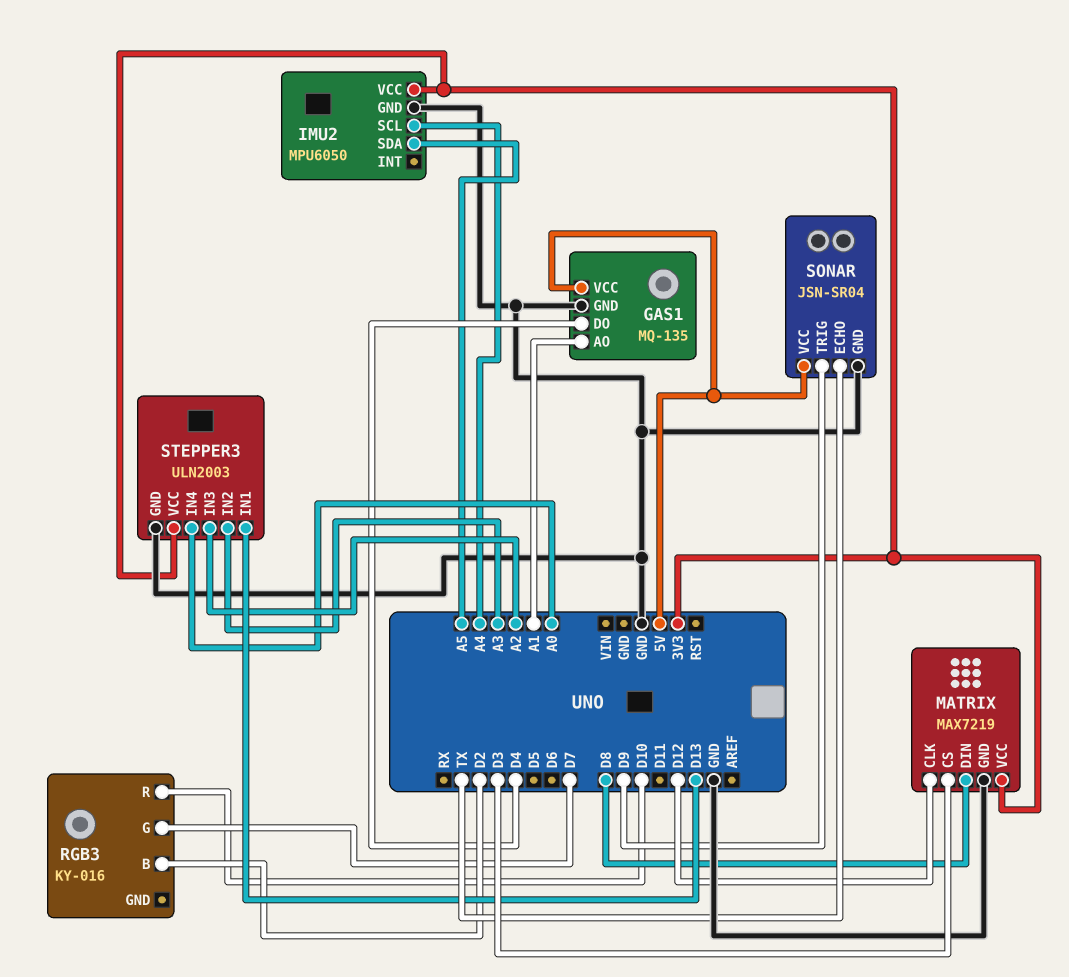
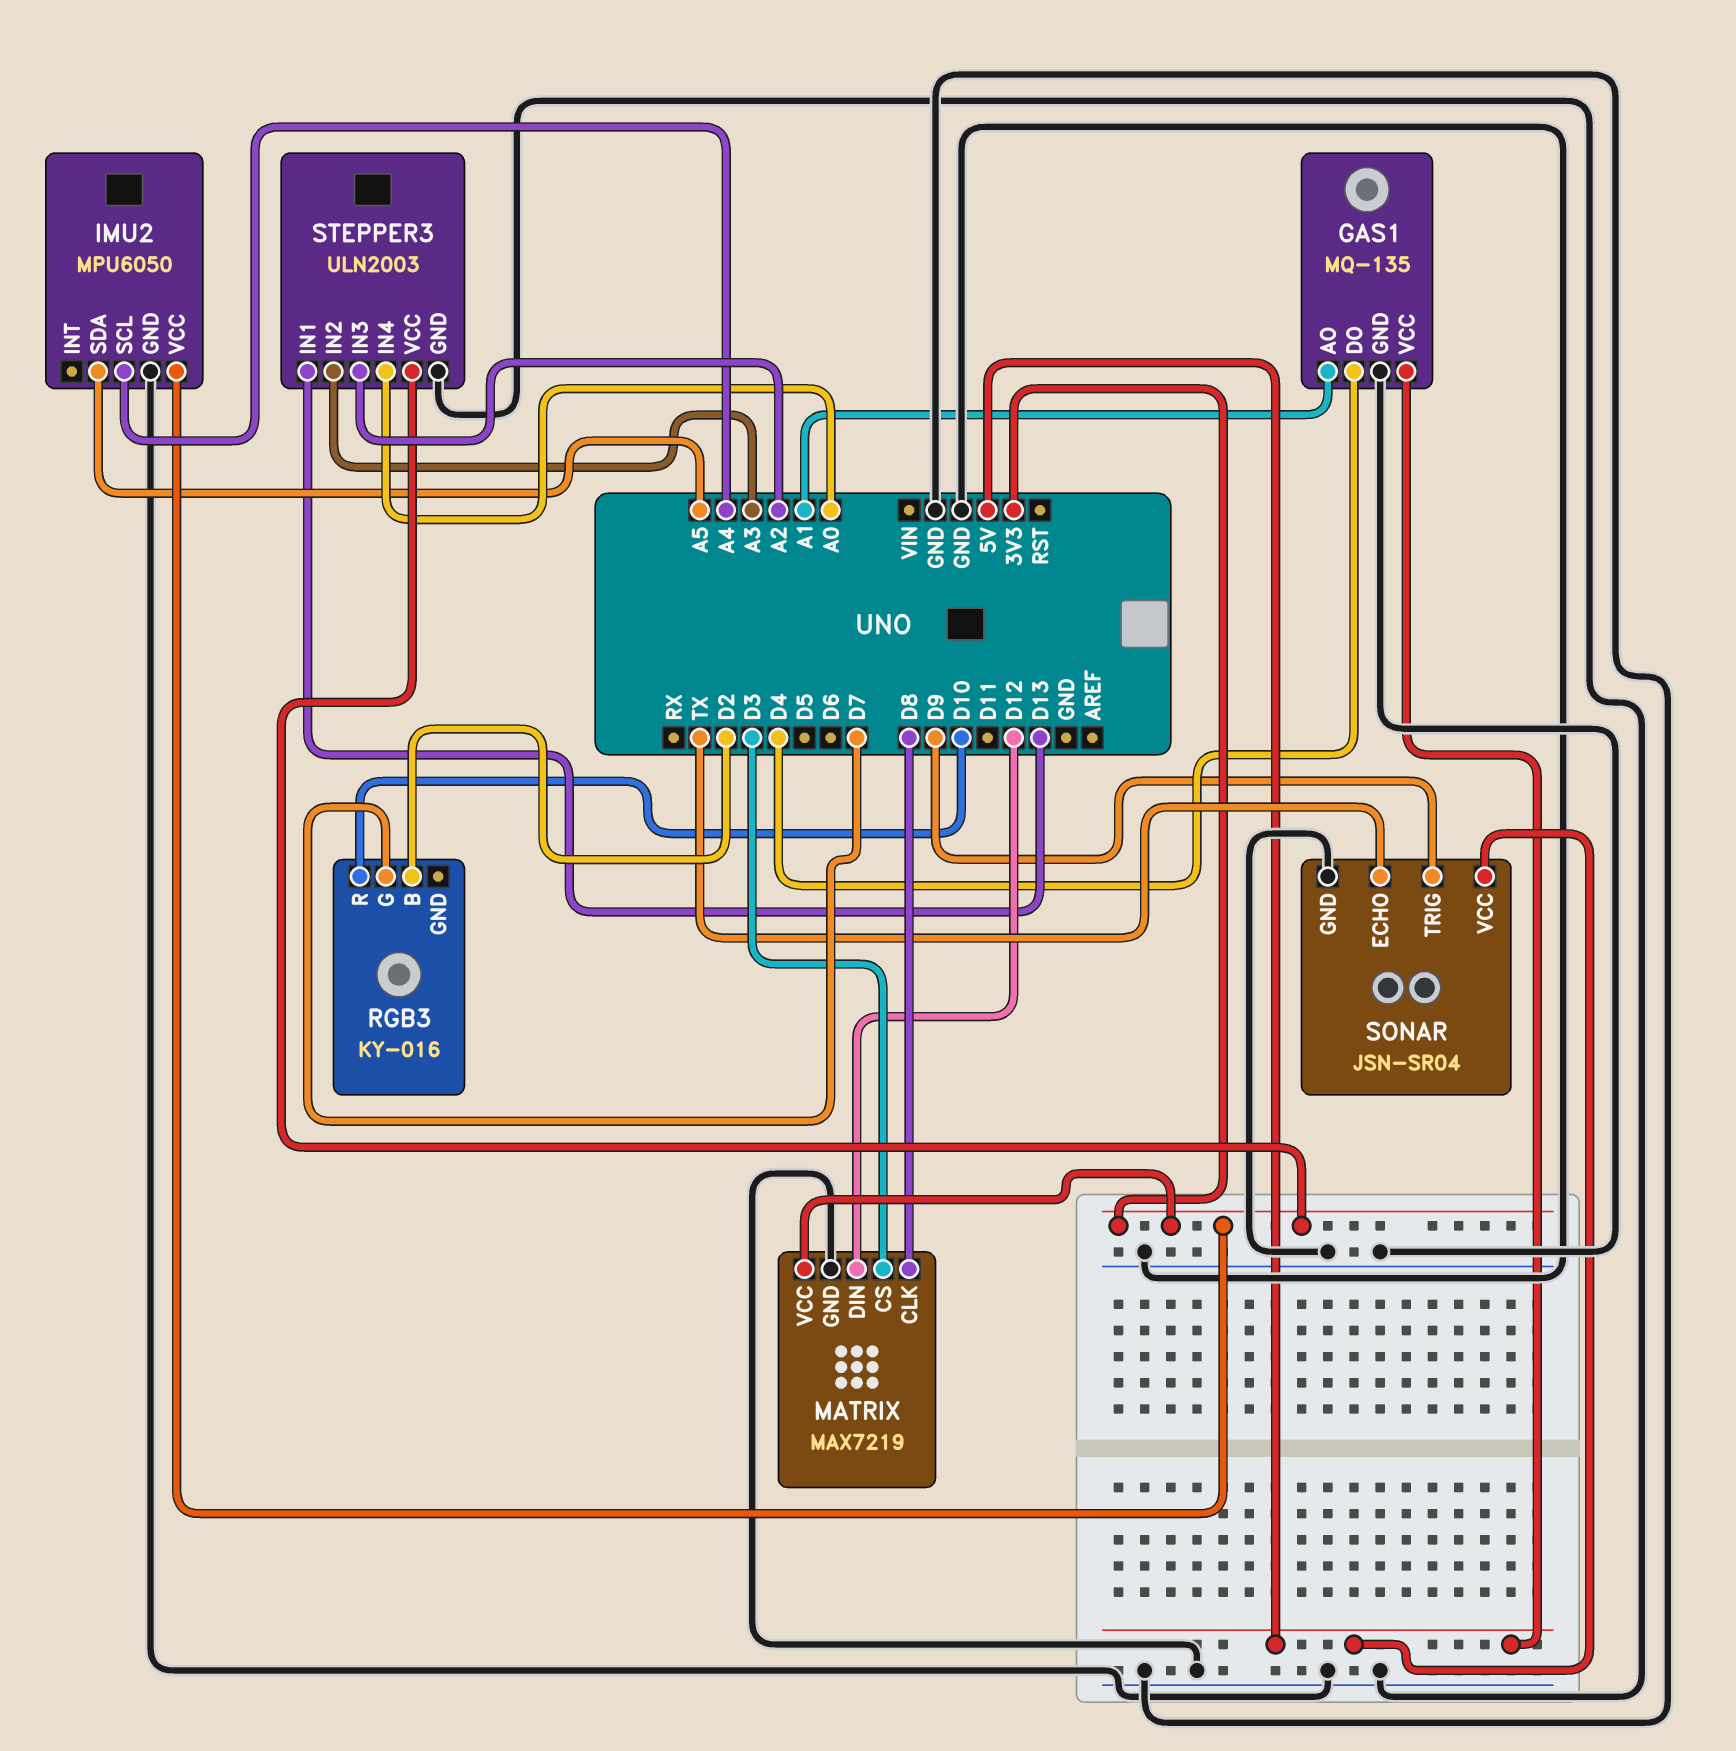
MATRIX pin CLK: D12 -> D8
MATRIX pin DIN: D8 -> D12

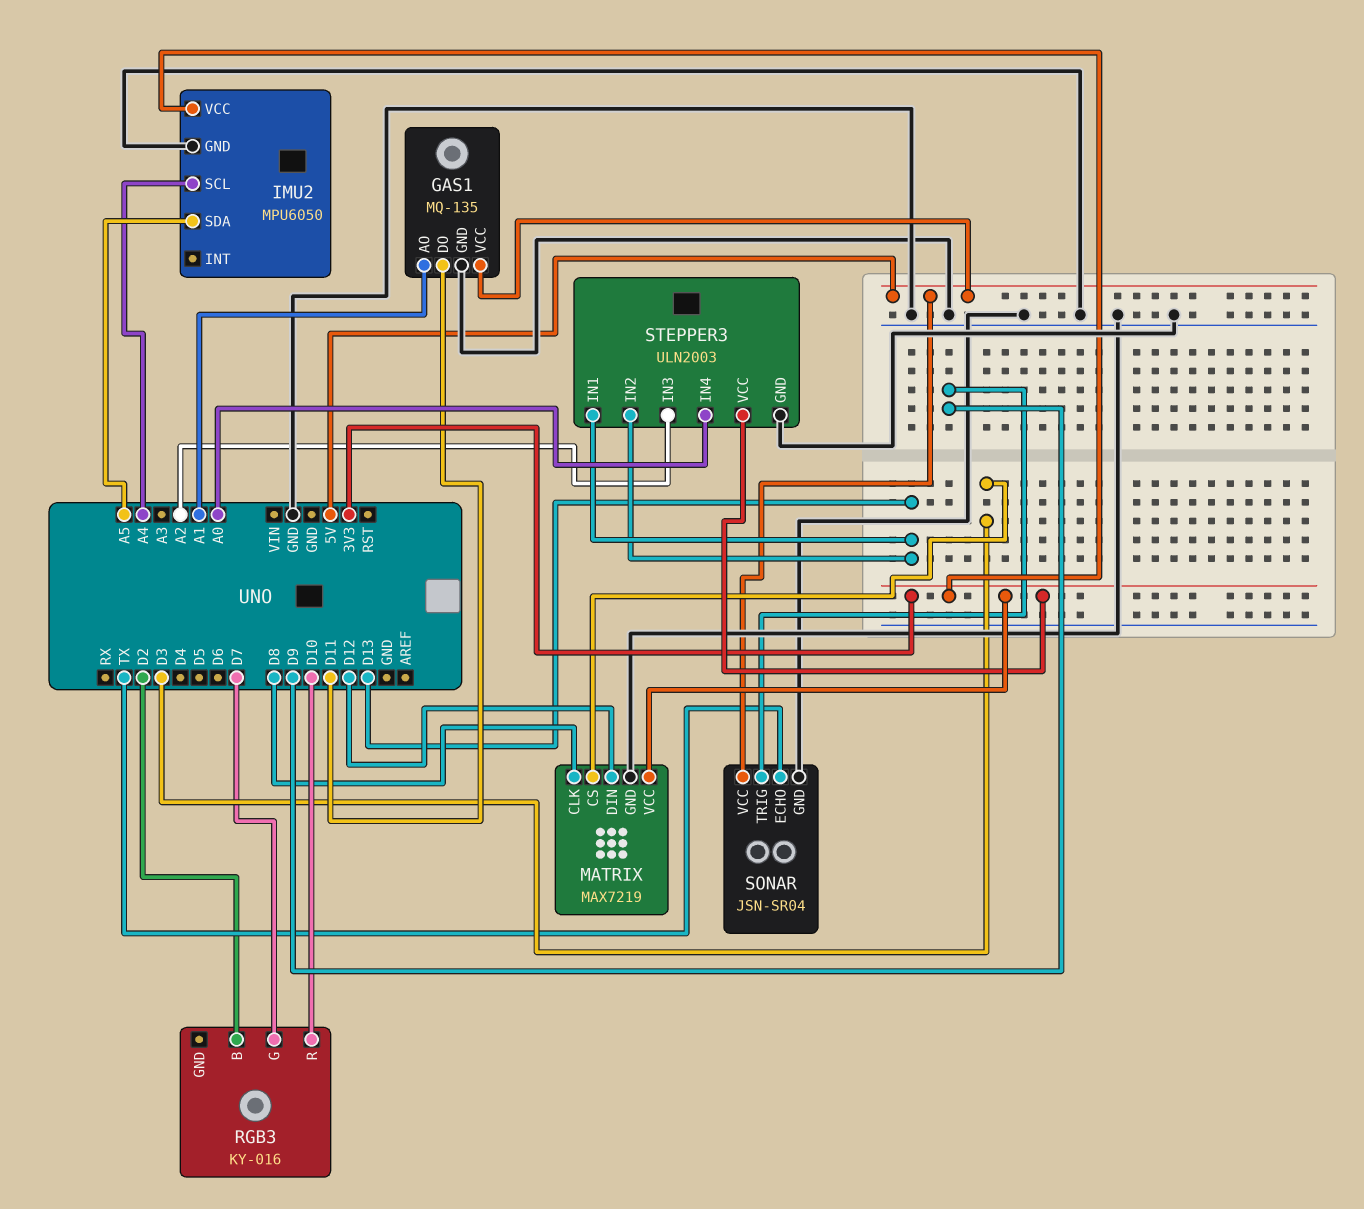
GAS1 pin DO: D4 -> D11
STEPPER3 pin IN2: A3 -> D13

